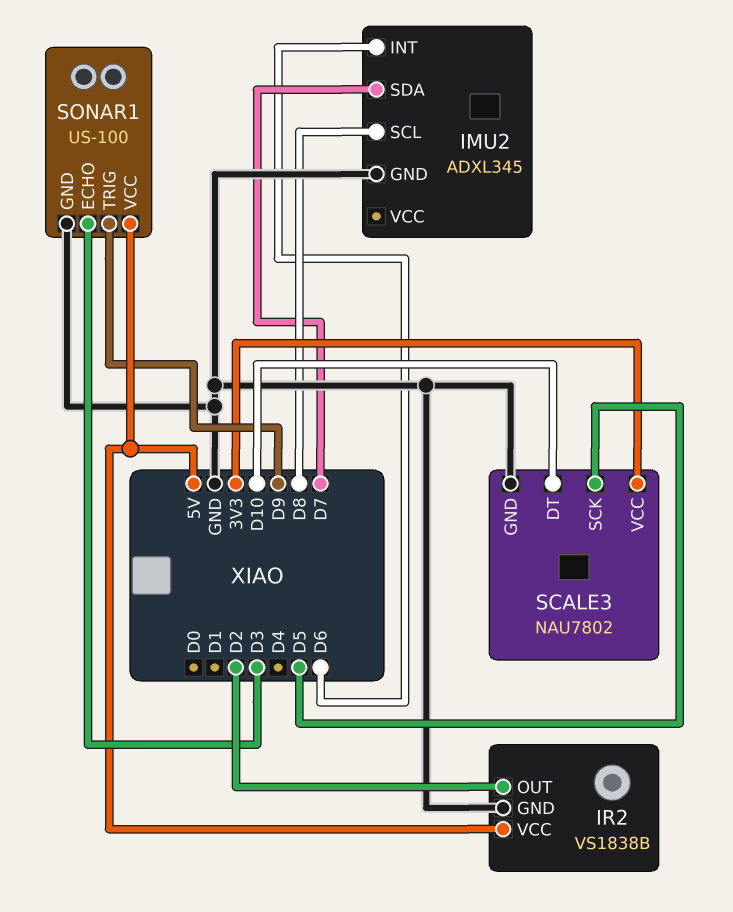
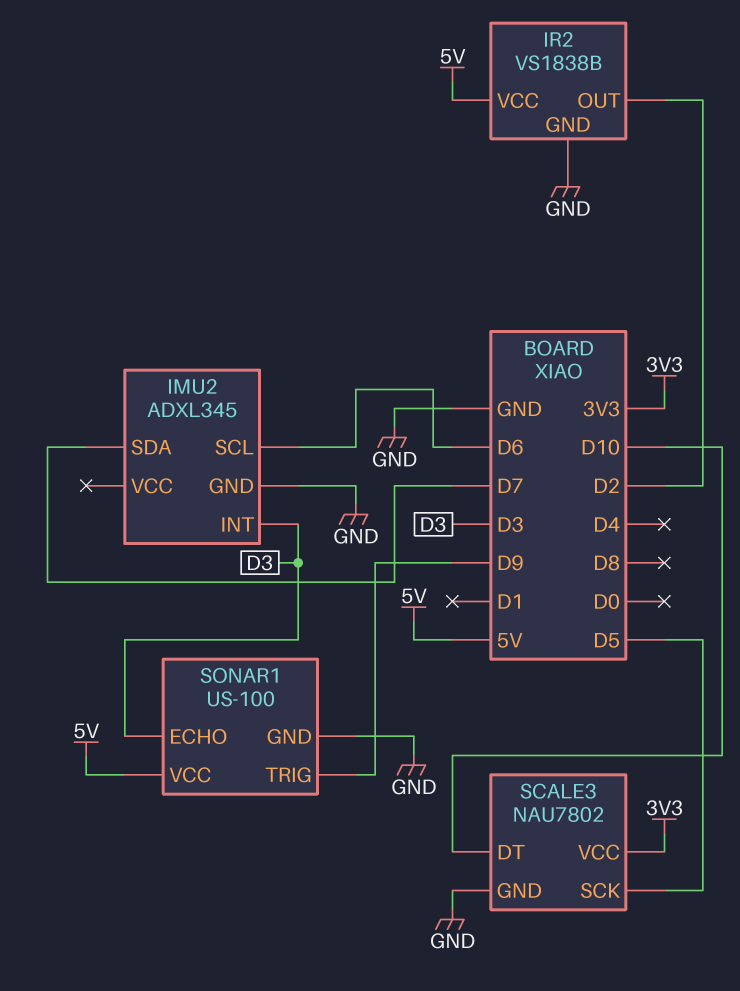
IMU2 pin INT: D6 -> D3
IMU2 pin SCL: D8 -> D6

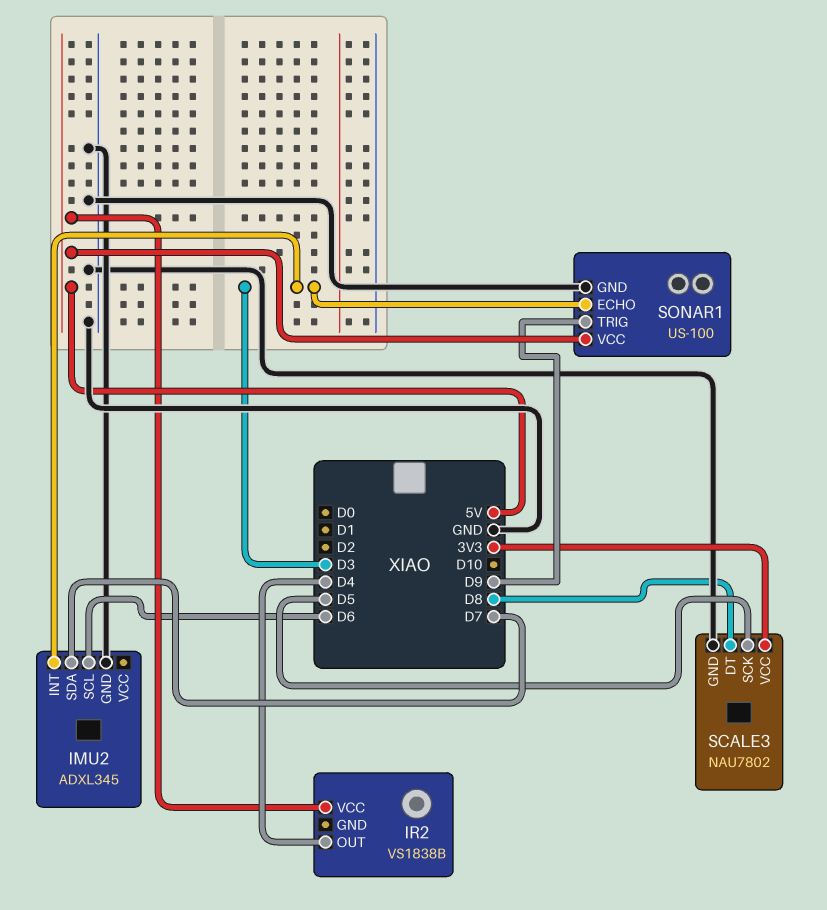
IR2 pin GND: GND -> none
IR2 pin OUT: D2 -> D4
SCALE3 pin DT: D10 -> D8

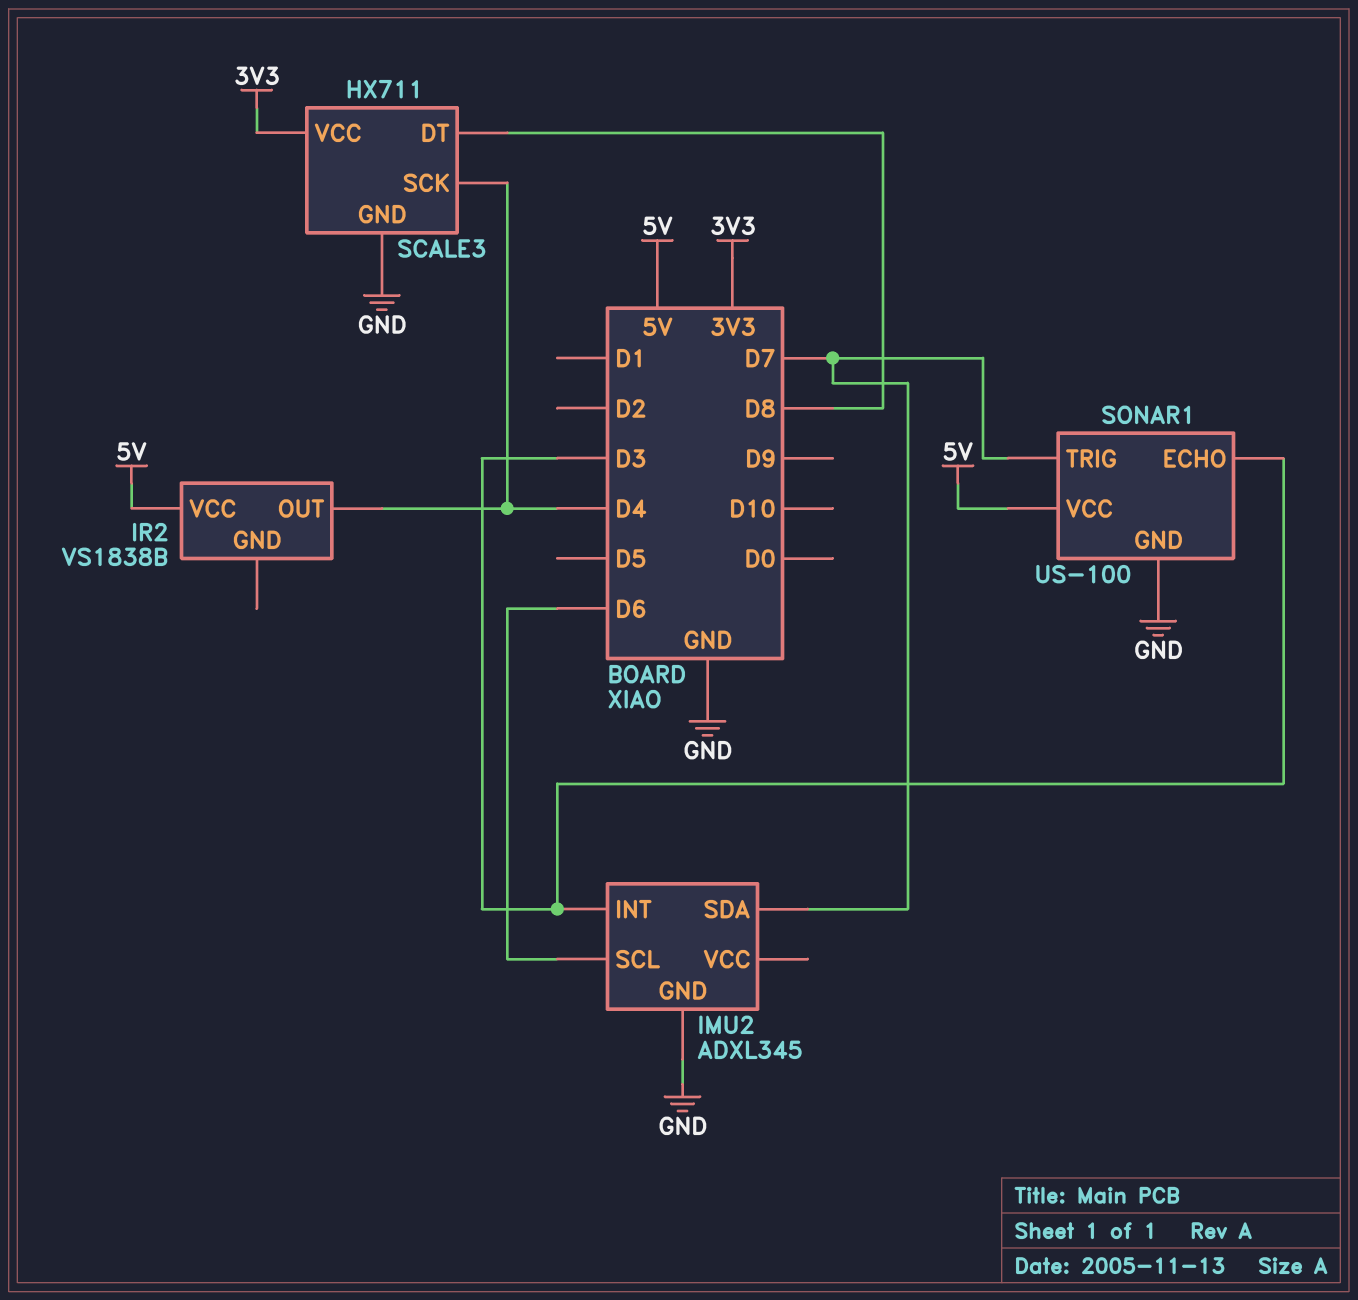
SCALE3: NAU7802 -> HX711
SCALE3 pin SCK: D5 -> D4
SONAR1 pin TRIG: D9 -> D7

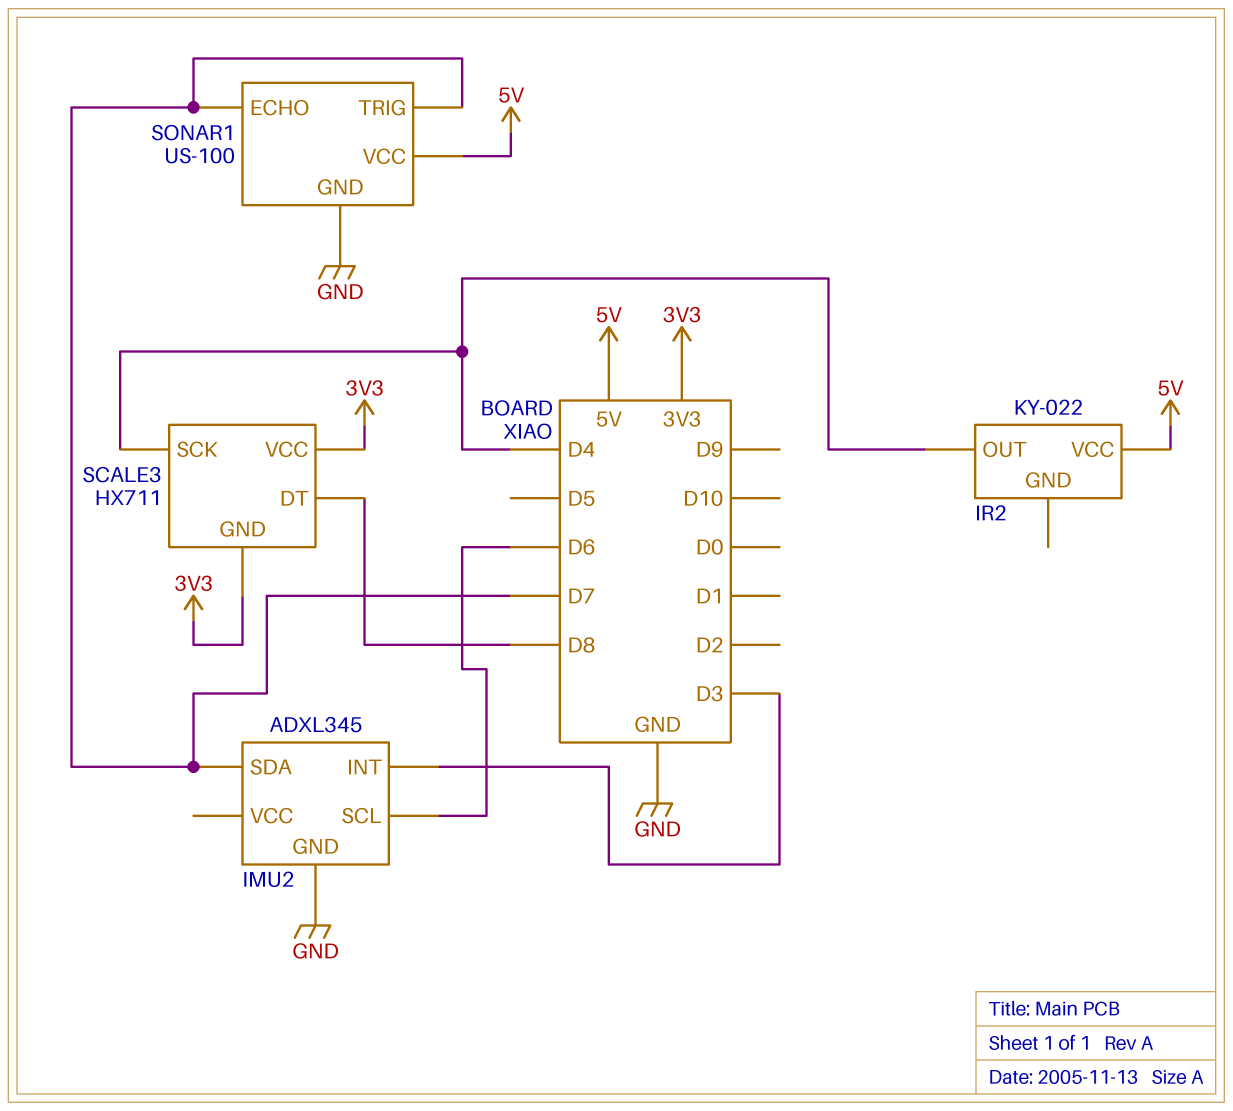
IR2: VS1838B -> KY-022
SCALE3 pin GND: GND -> 3V3
SONAR1 pin ECHO: D3 -> D7

